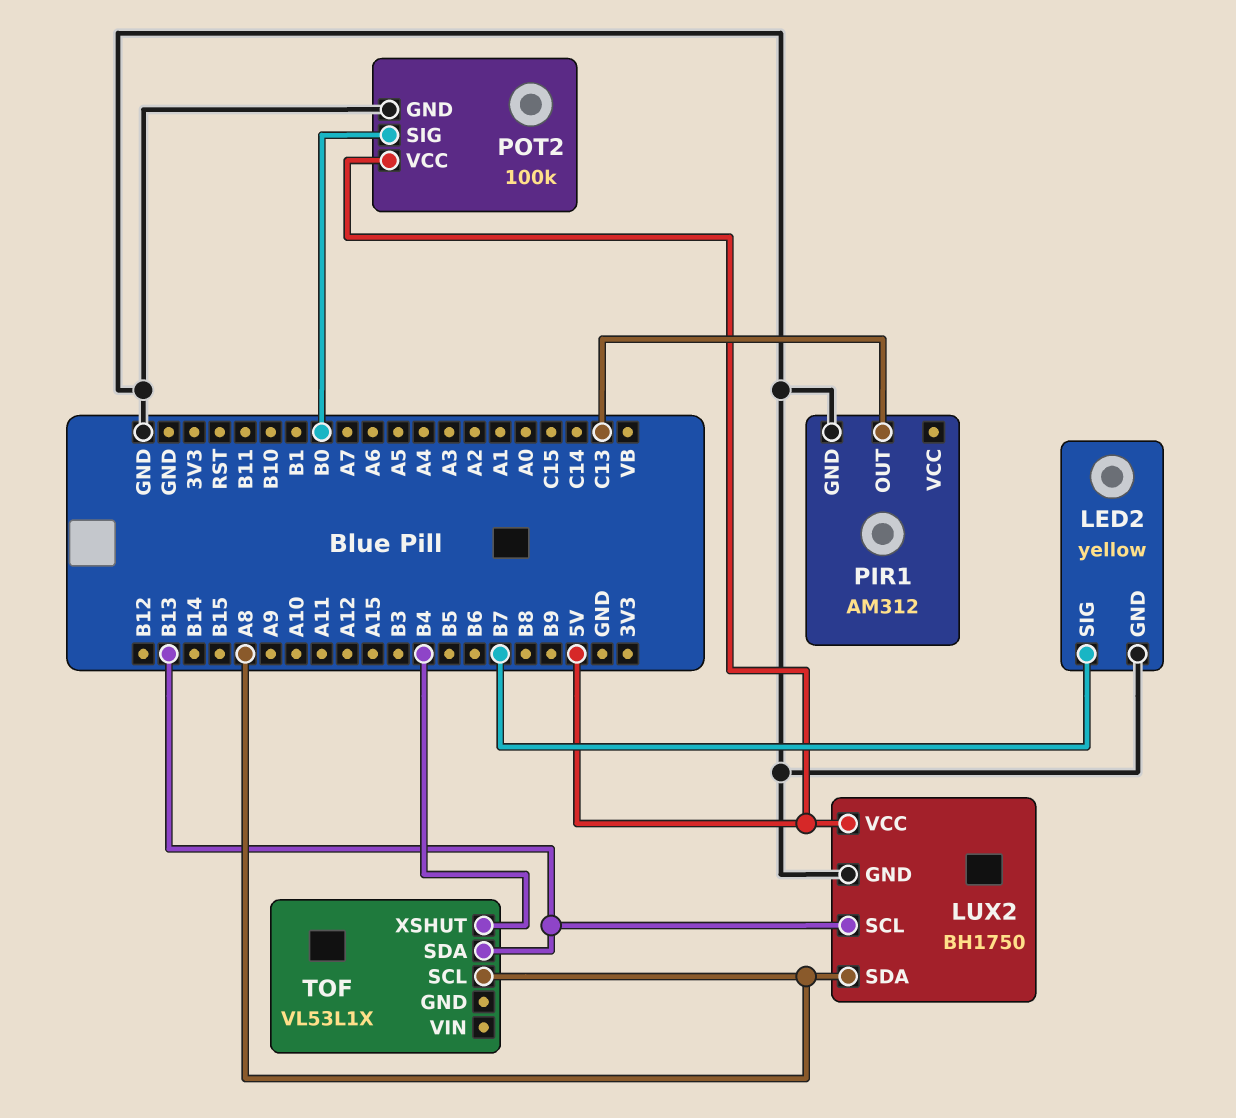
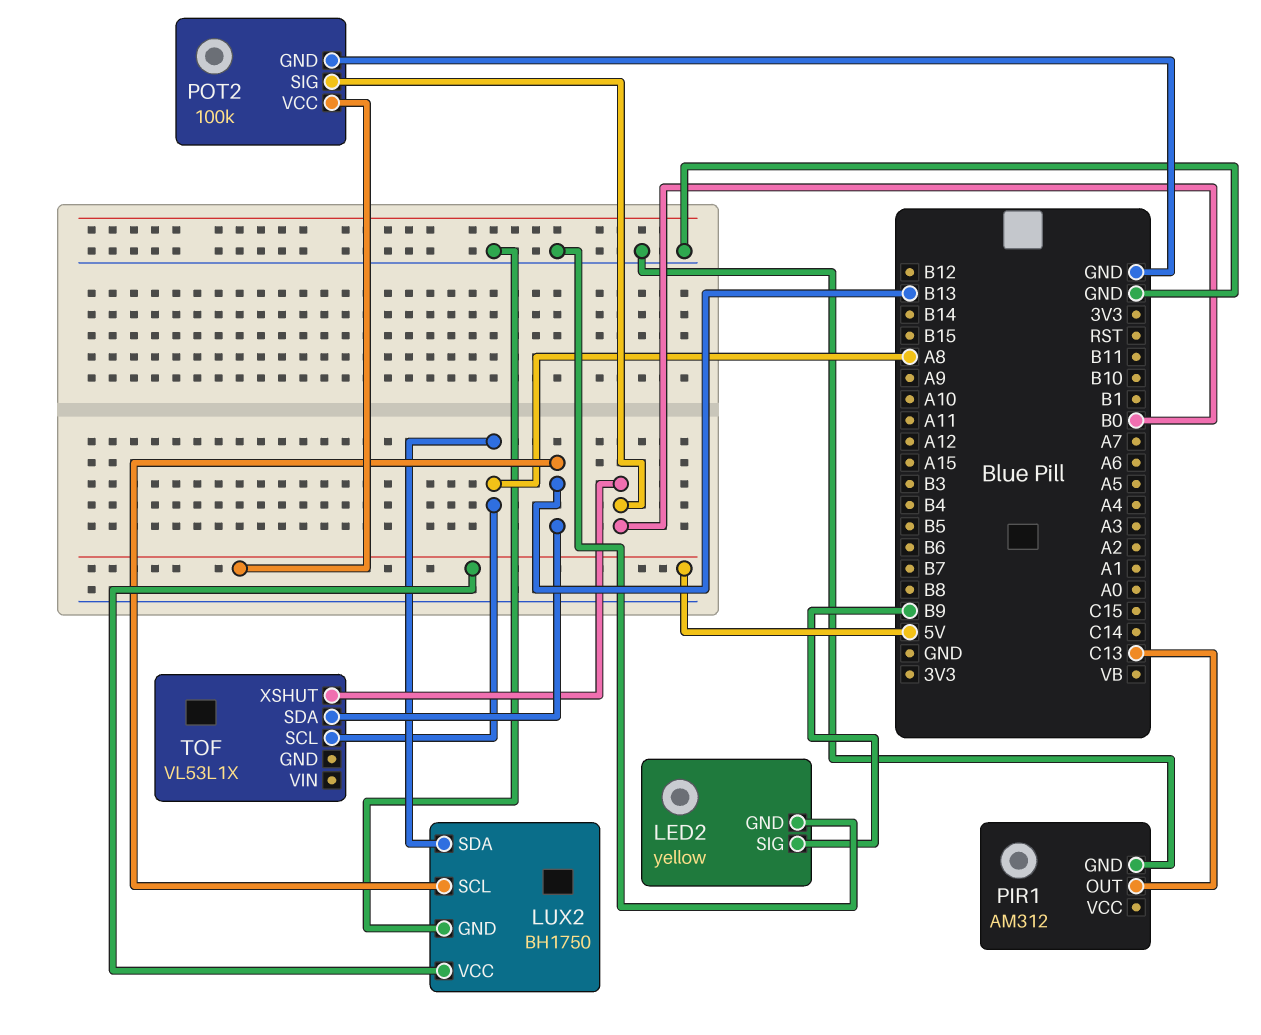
LED2 pin SIG: B7 -> B9
TOF pin XSHUT: B4 -> B0

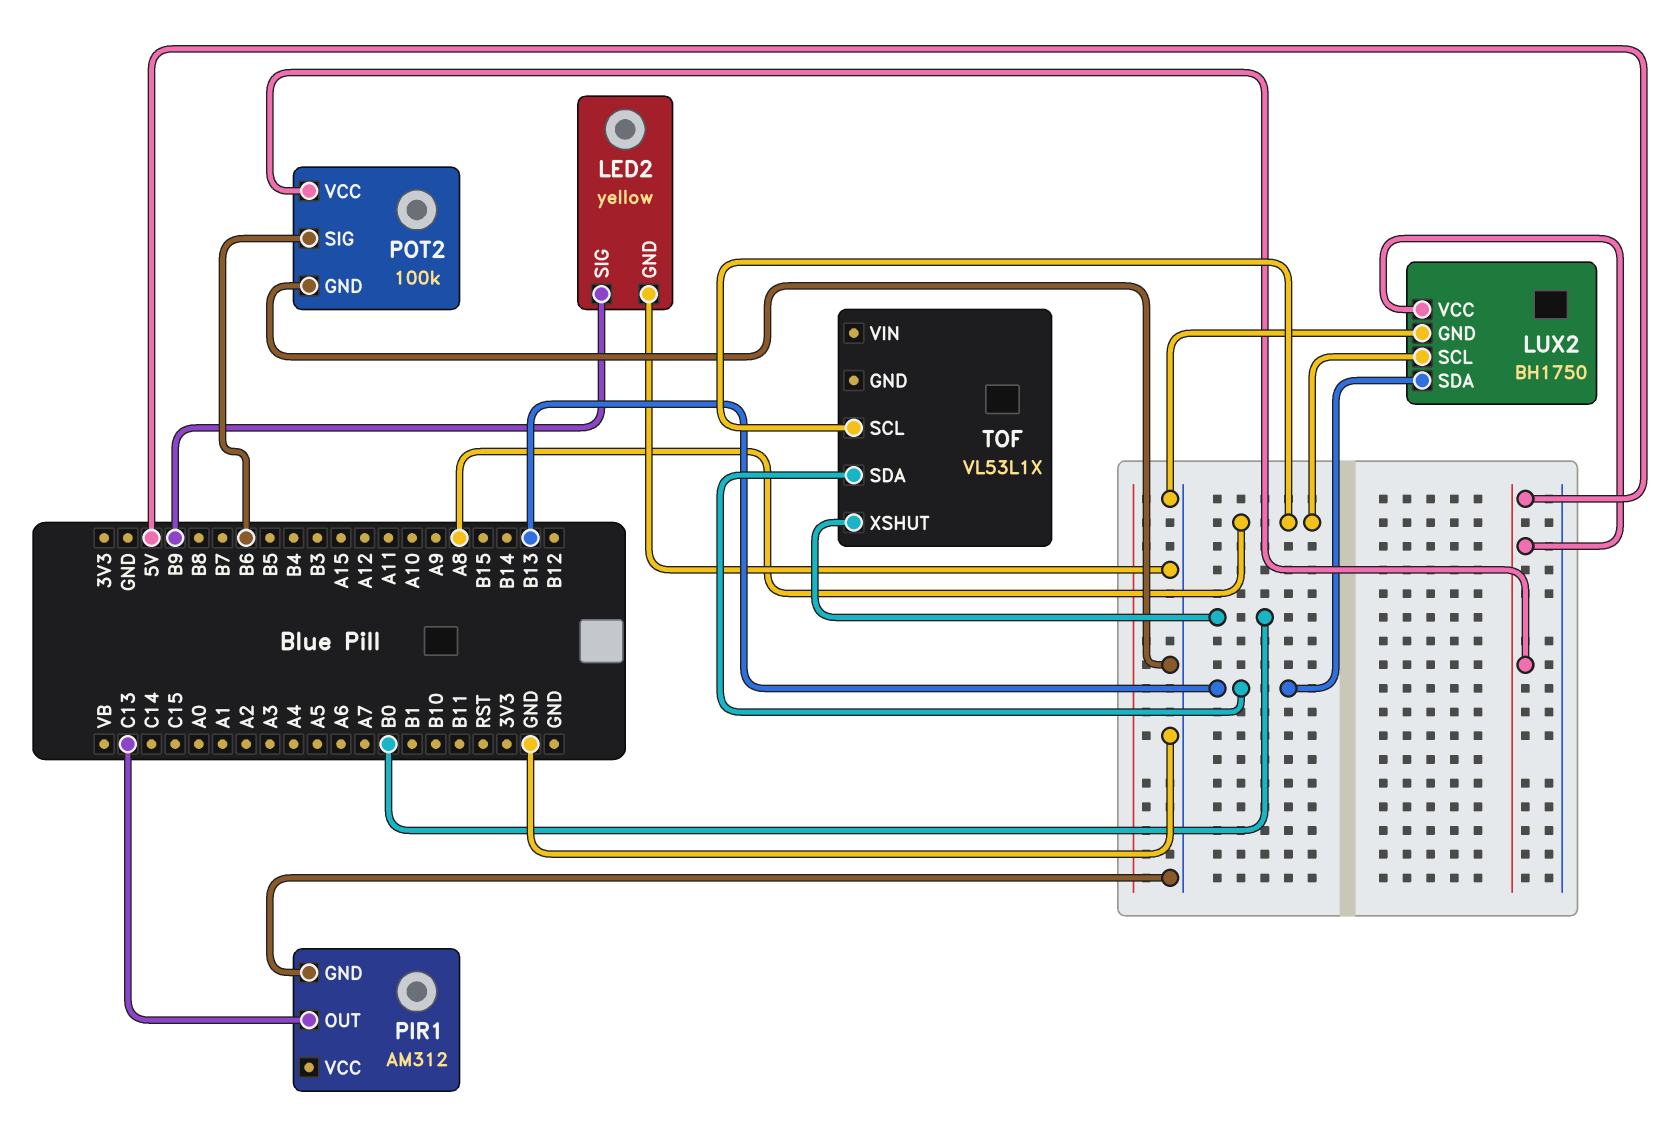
LUX2 pin SCL: B13 -> A8
LUX2 pin SDA: A8 -> B13
POT2 pin SIG: B0 -> B6

